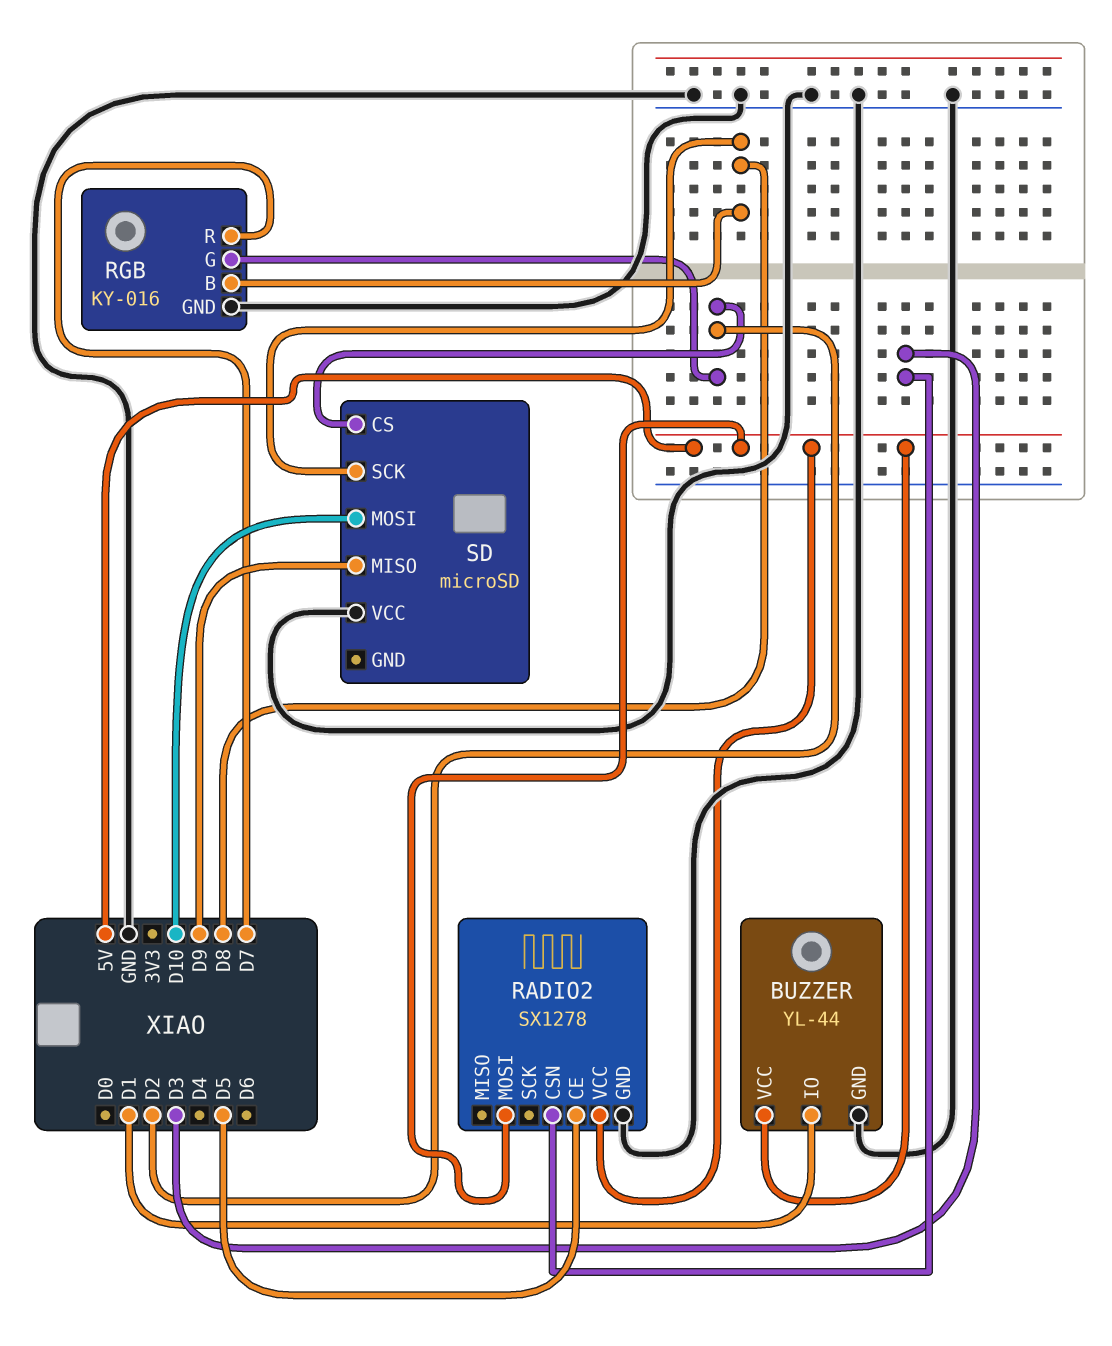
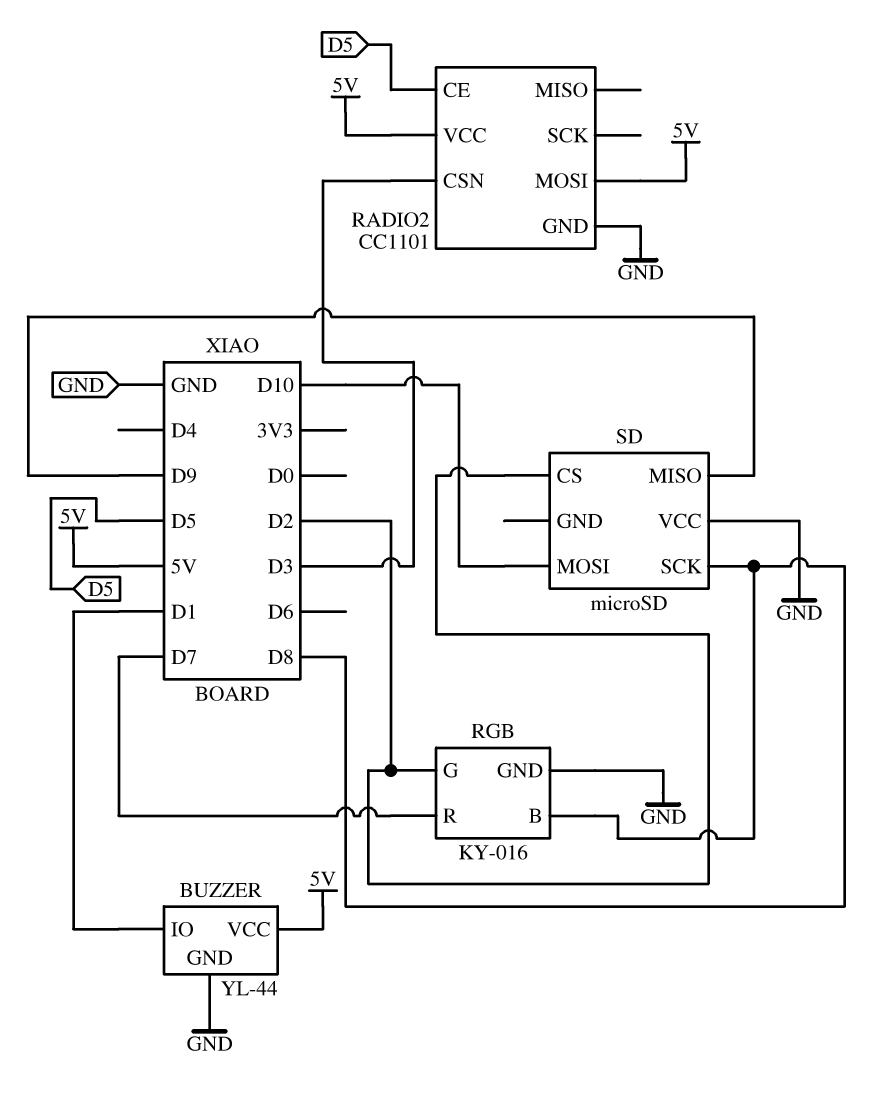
RADIO2: SX1278 -> CC1101

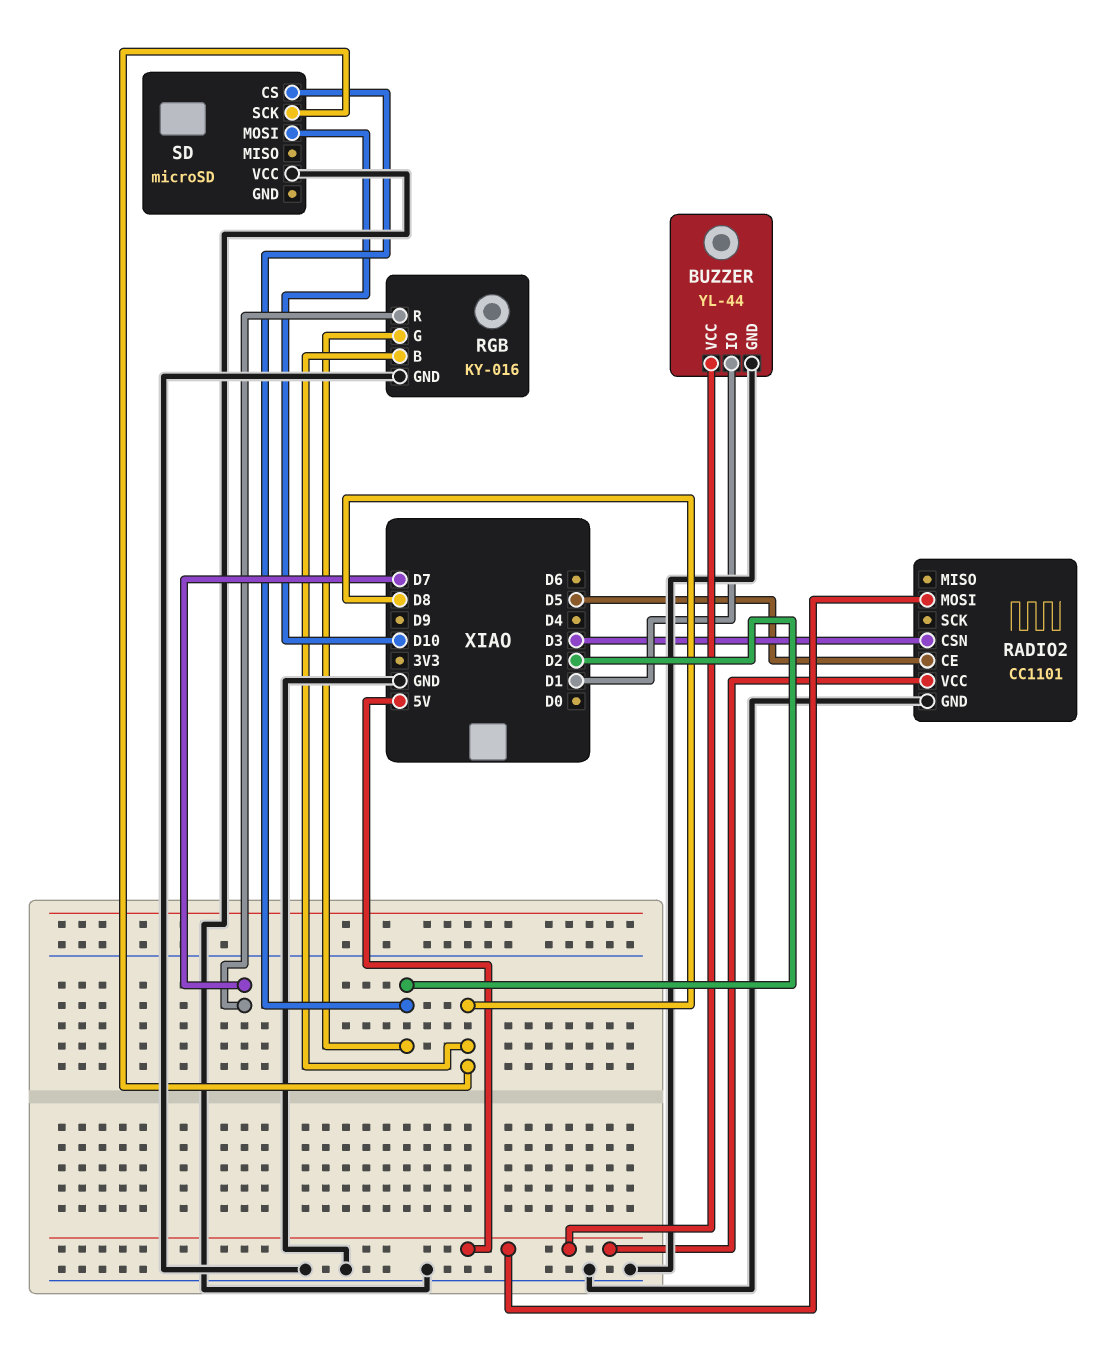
SD pin MISO: D9 -> none

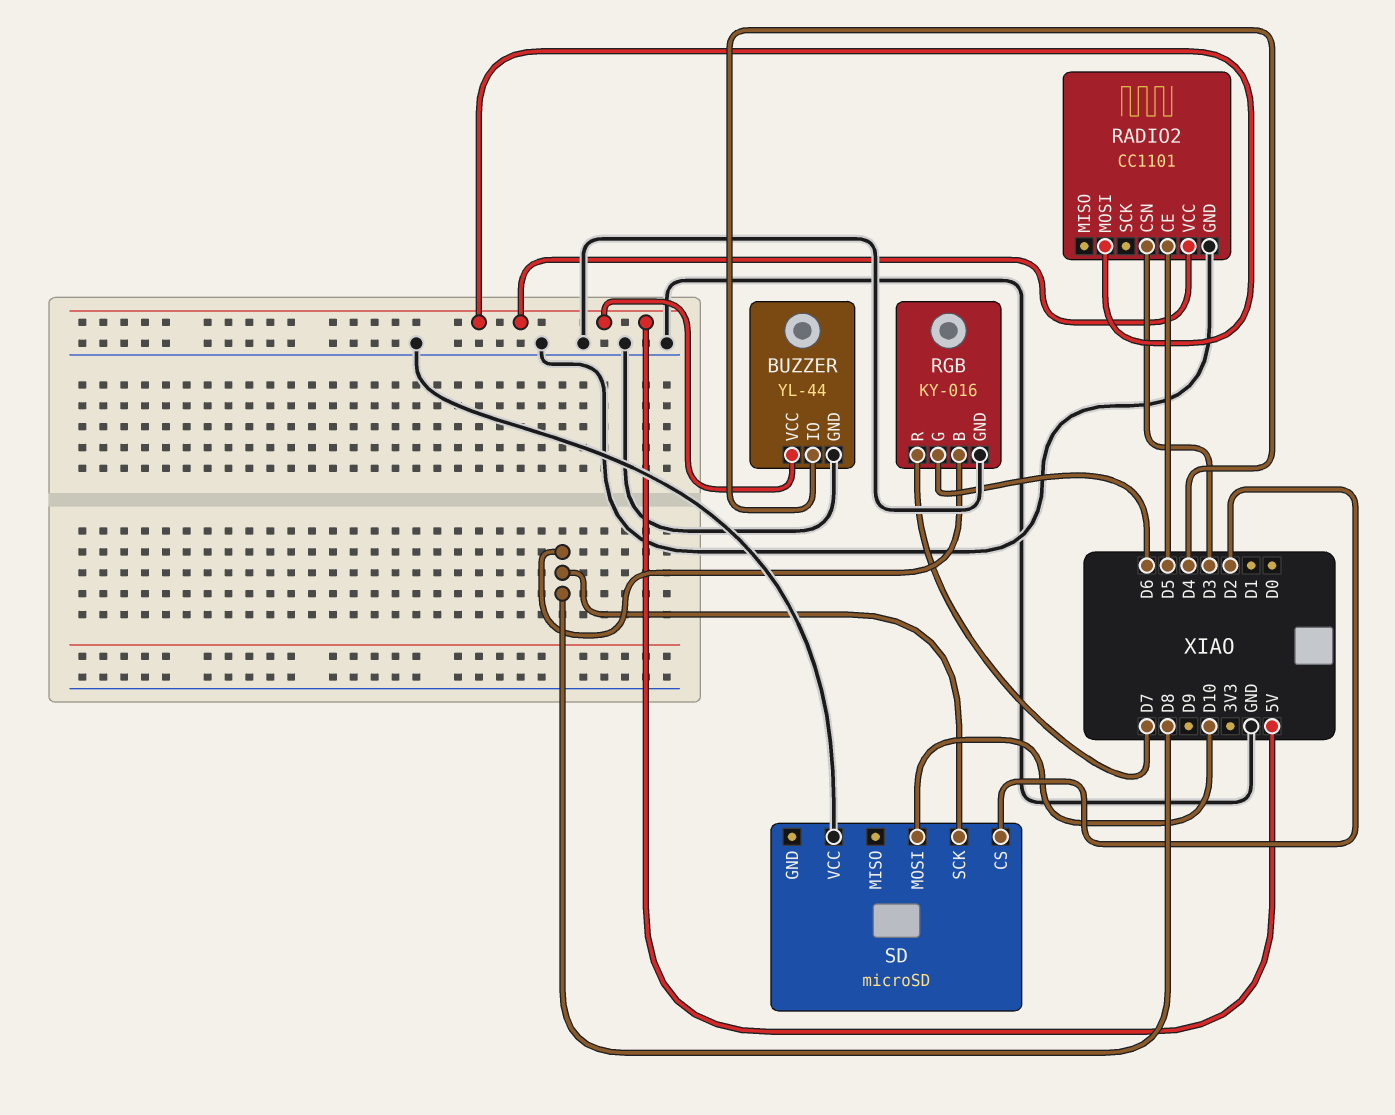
BUZZER pin IO: D1 -> D4
RGB pin G: D2 -> D6

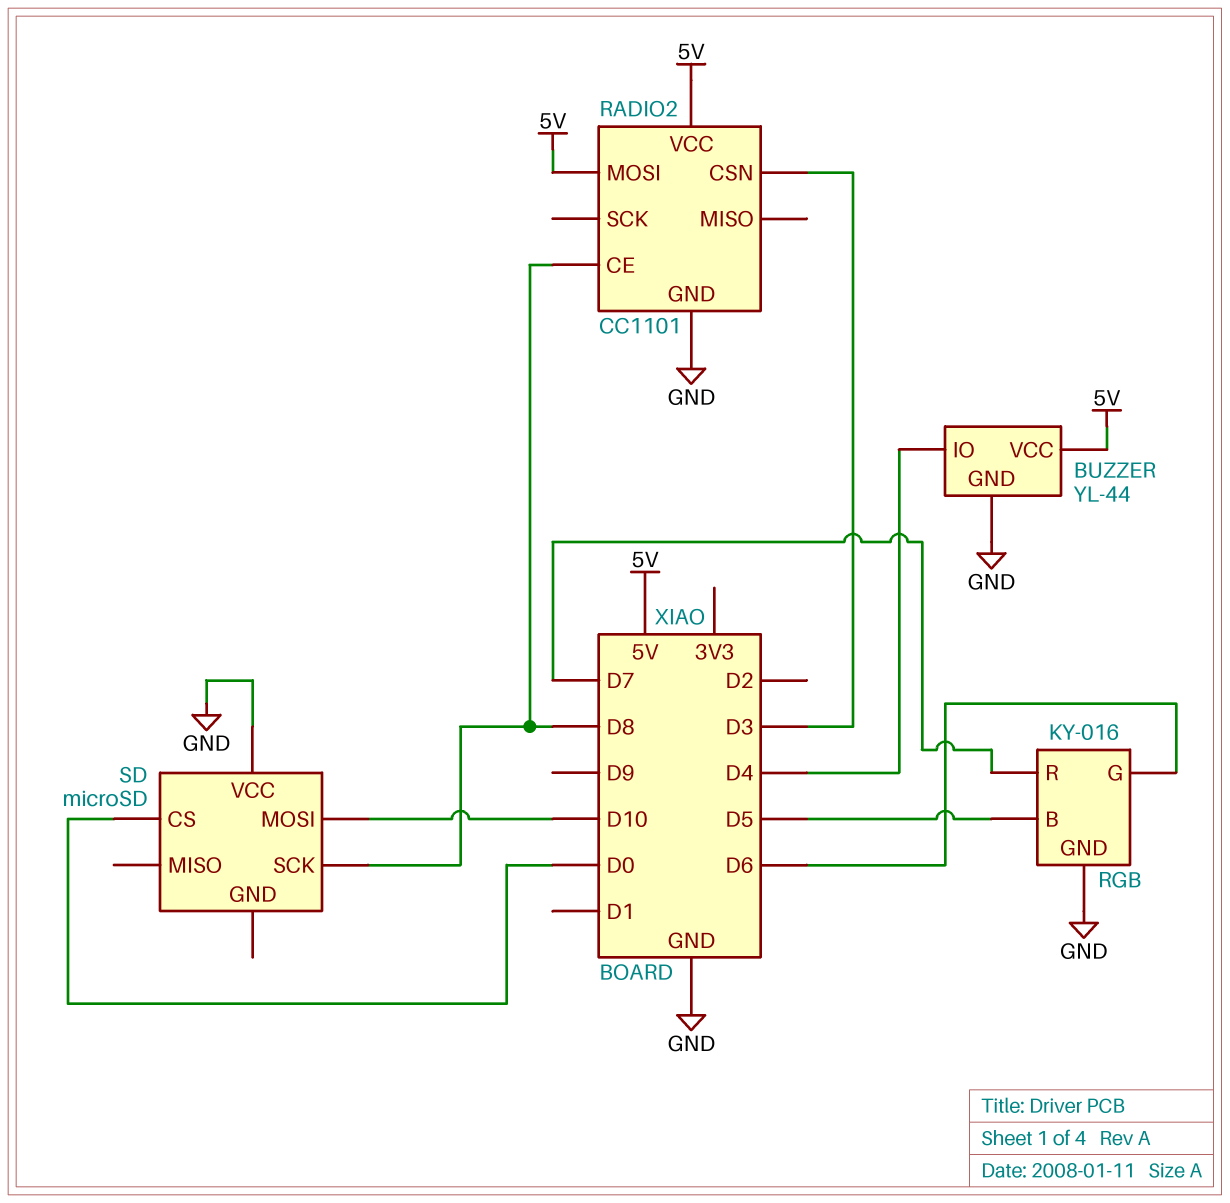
RADIO2 pin CE: D5 -> D8
RGB pin B: D8 -> D5
SD pin CS: D2 -> D0

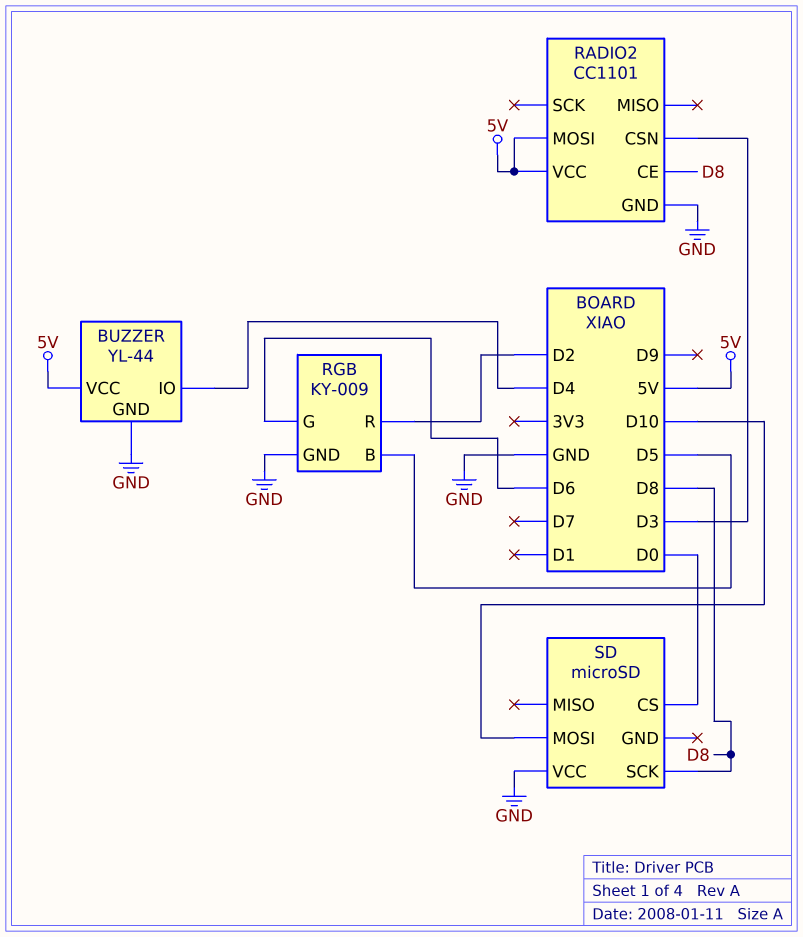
RGB: KY-016 -> KY-009
RGB pin R: D7 -> D2

